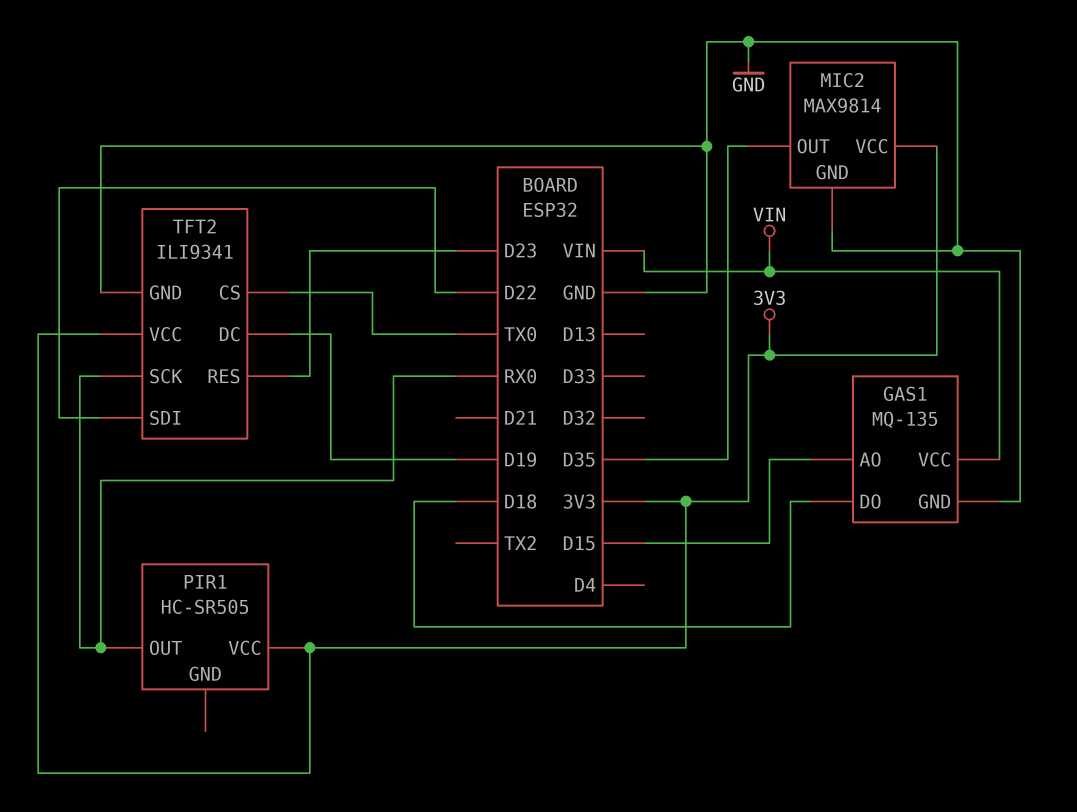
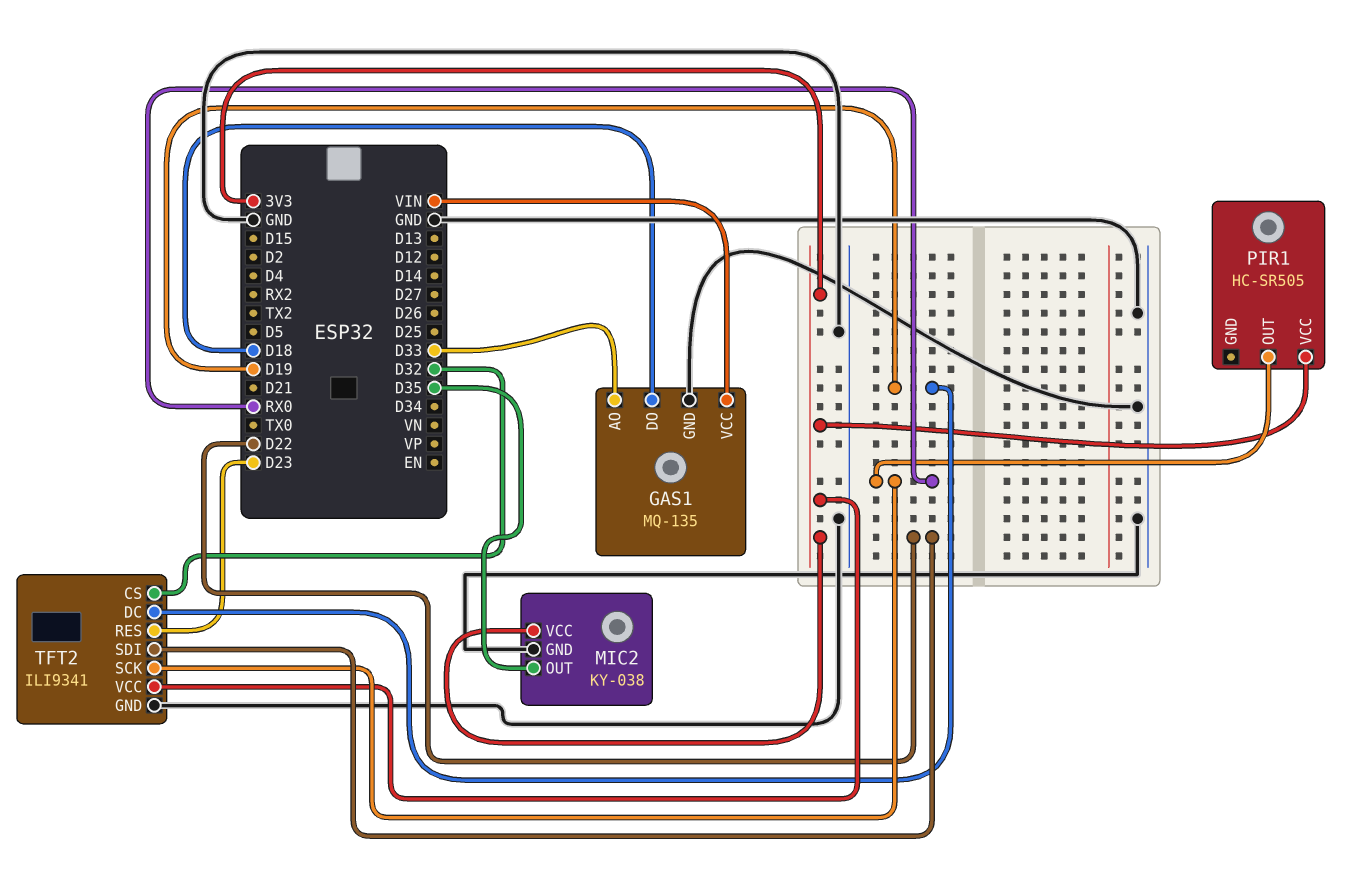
GAS1 pin AO: D15 -> D33
MIC2: MAX9814 -> KY-038
TFT2 pin CS: TX0 -> D32

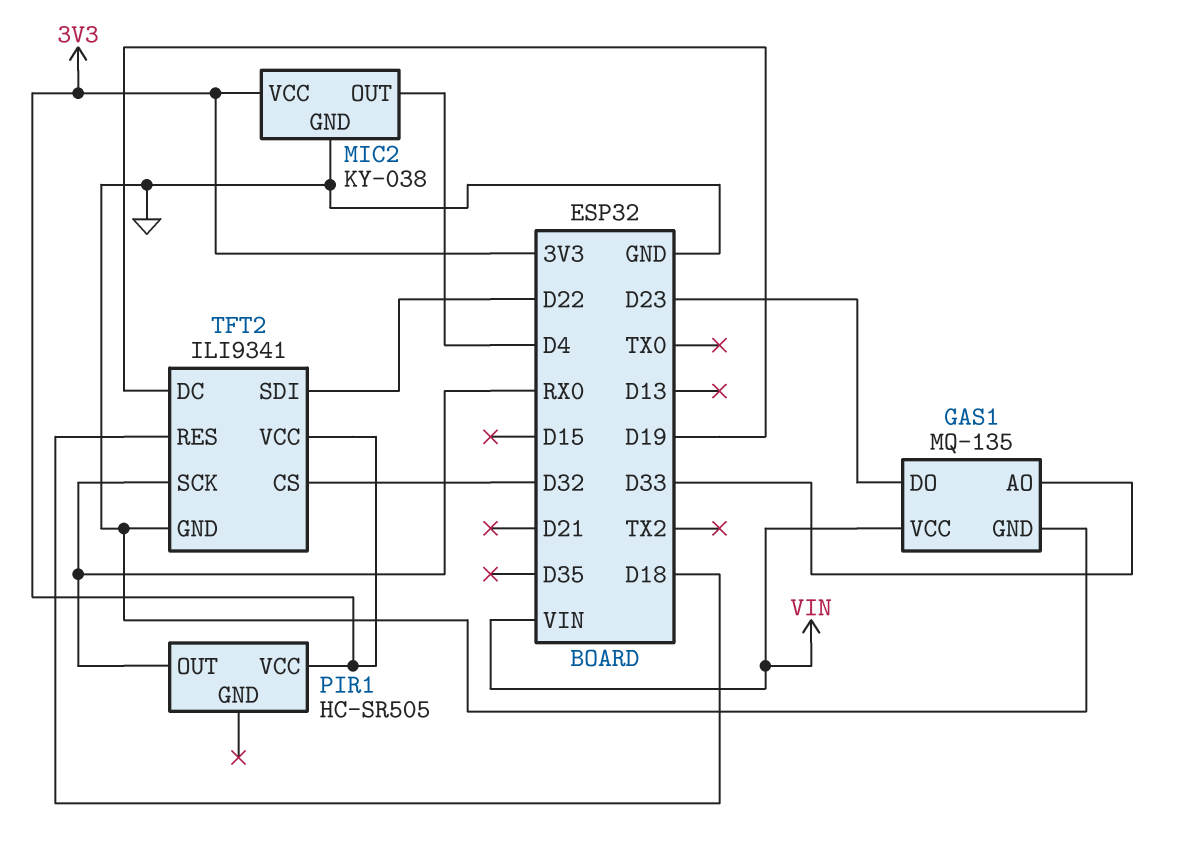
GAS1 pin DO: D18 -> D23
MIC2 pin OUT: D35 -> D4
TFT2 pin RES: D23 -> D18

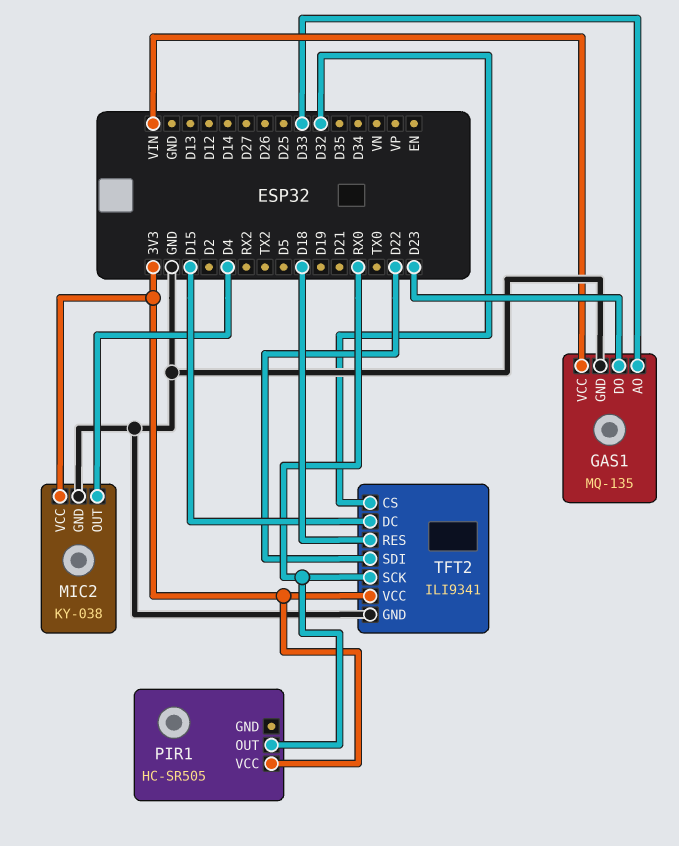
TFT2 pin DC: D19 -> D15

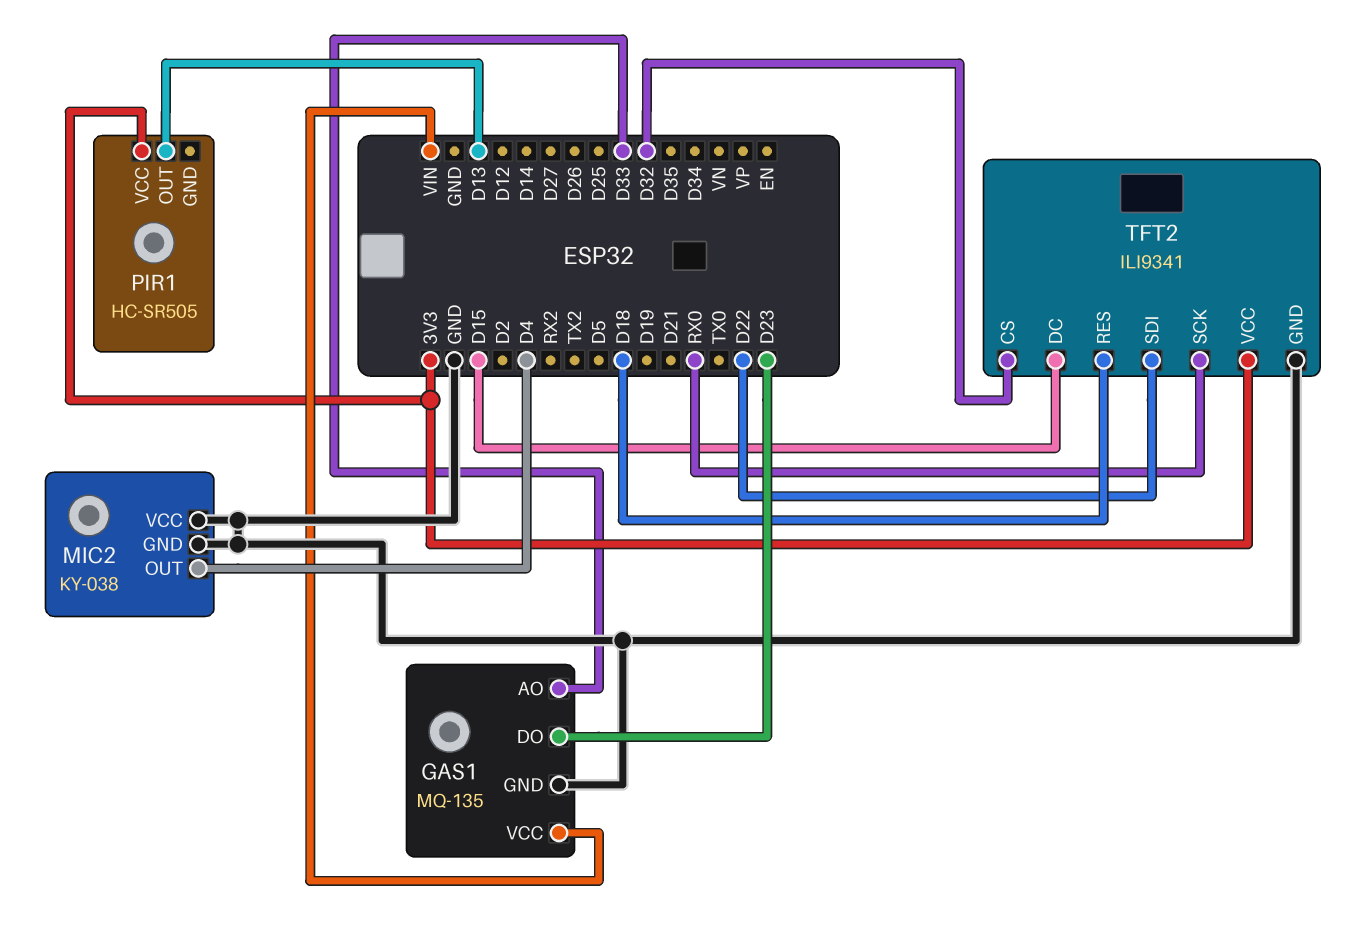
MIC2 pin VCC: 3V3 -> GND
PIR1 pin OUT: RX0 -> D13

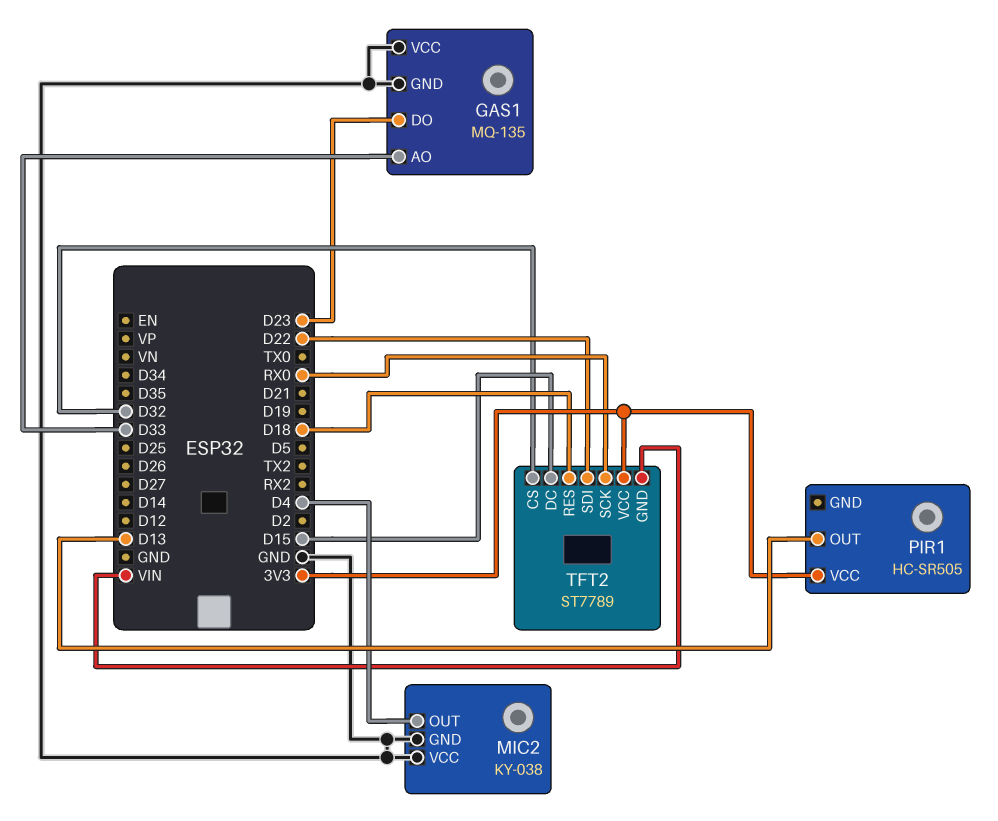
GAS1 pin VCC: VIN -> GND
TFT2: ILI9341 -> ST7789
TFT2 pin GND: GND -> VIN

